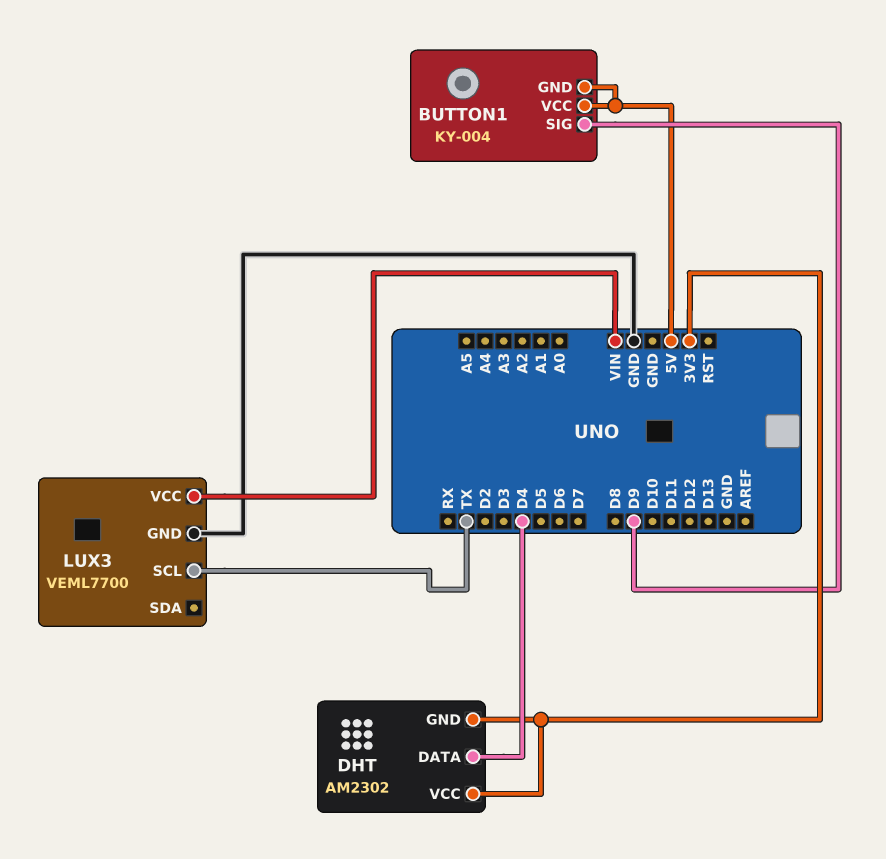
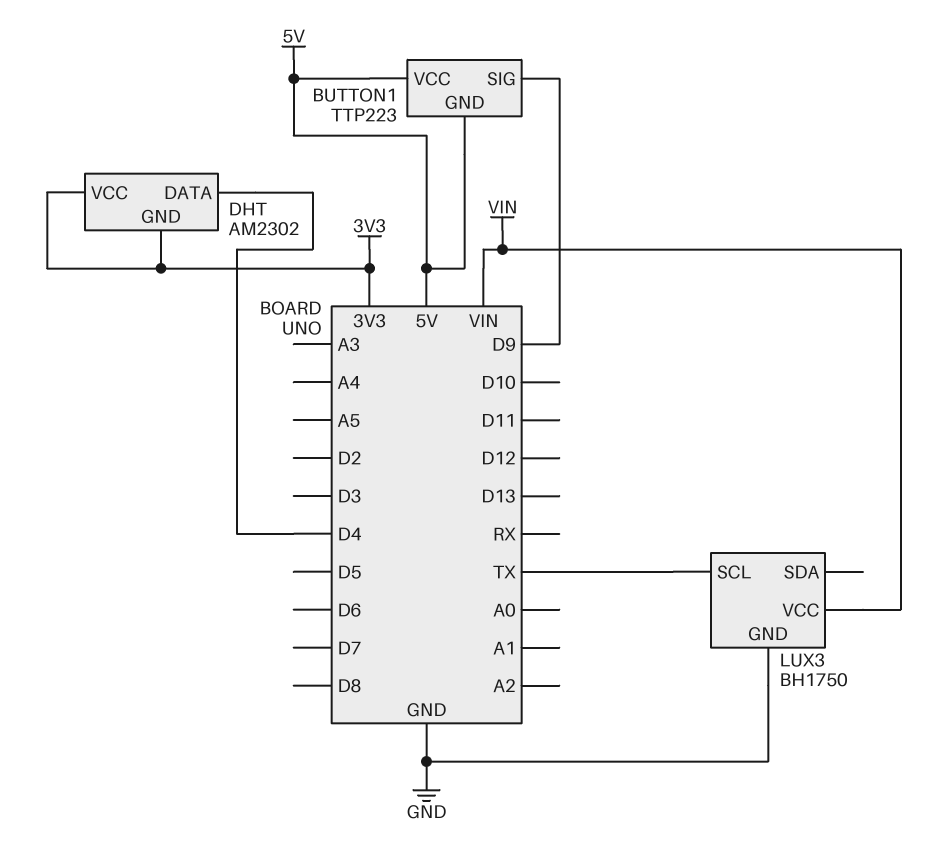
BUTTON1: KY-004 -> TTP223
LUX3: VEML7700 -> BH1750

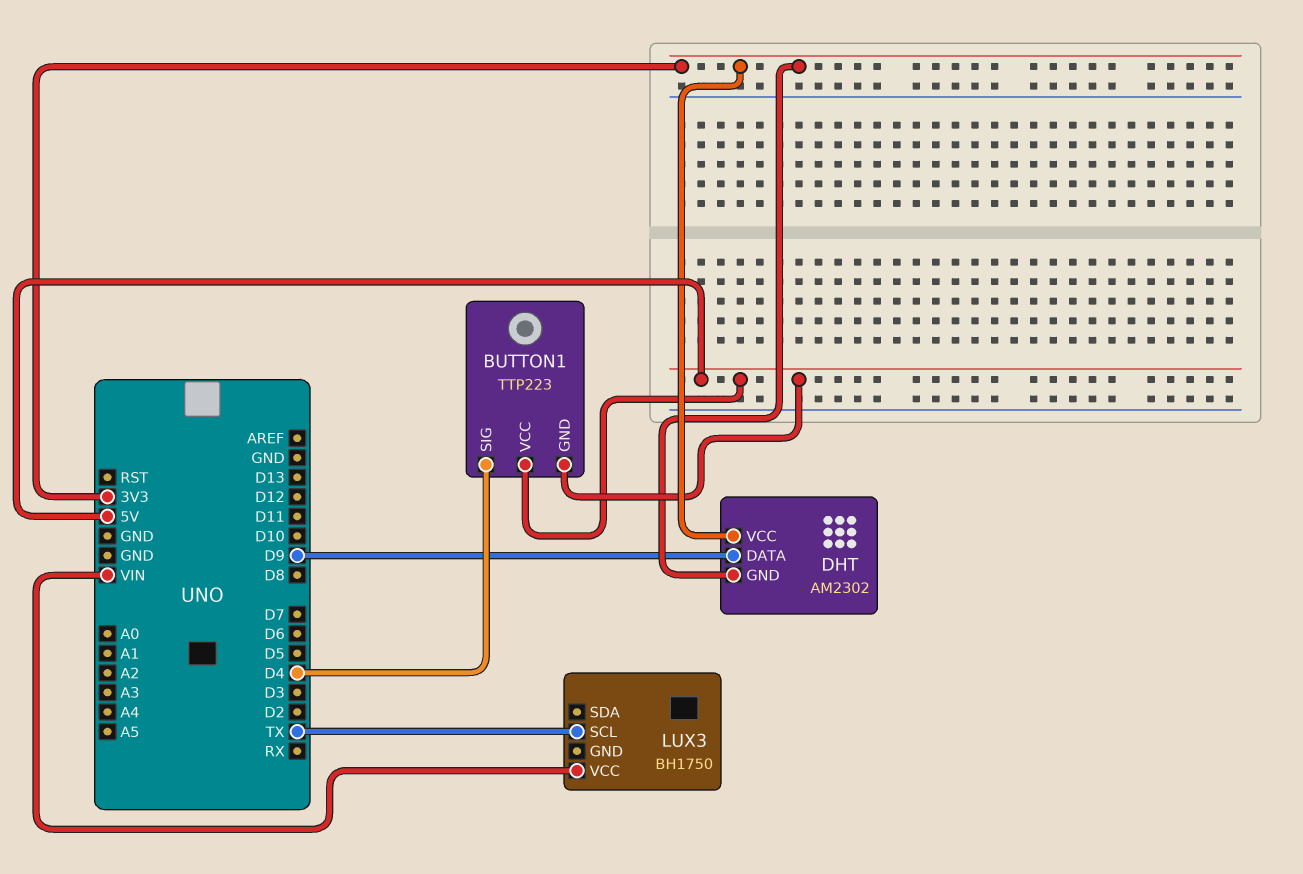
BUTTON1 pin SIG: D9 -> D4
DHT pin DATA: D4 -> D9
LUX3 pin GND: GND -> none

